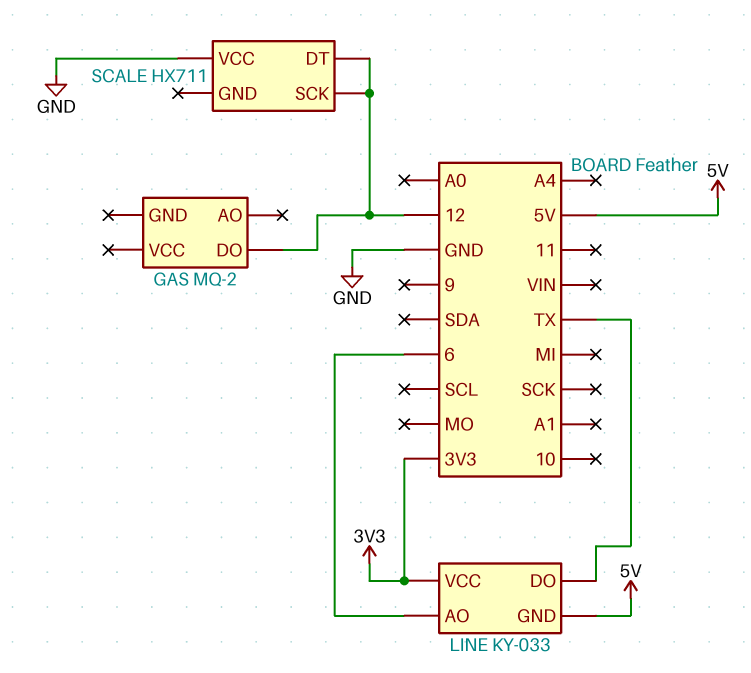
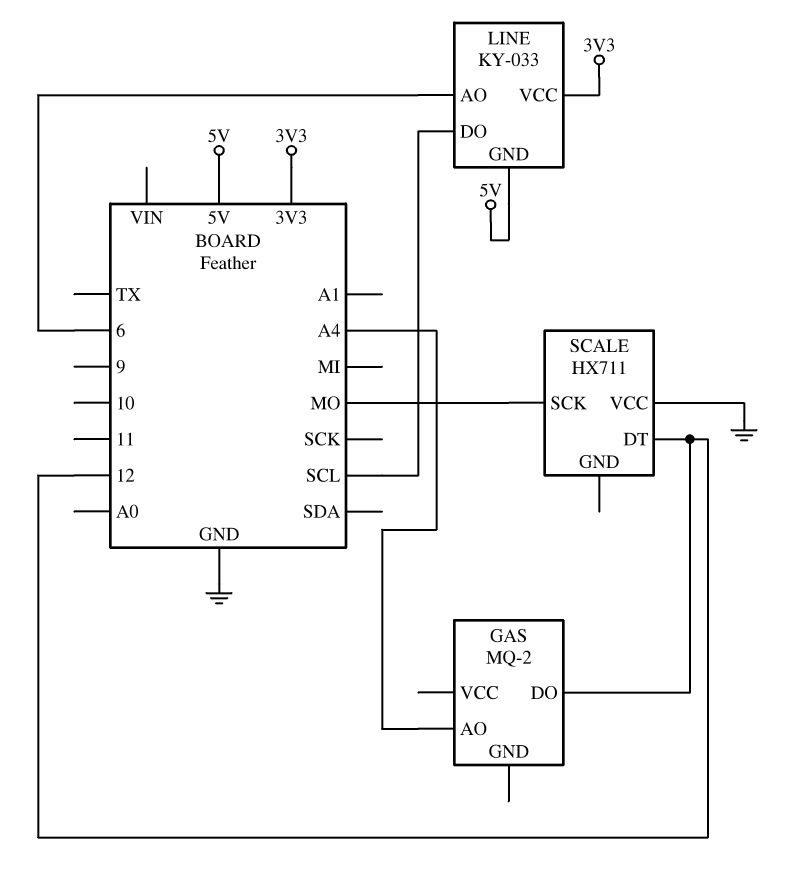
GAS pin AO: none -> A4
LINE pin DO: TX -> SCL
SCALE pin SCK: 12 -> MO

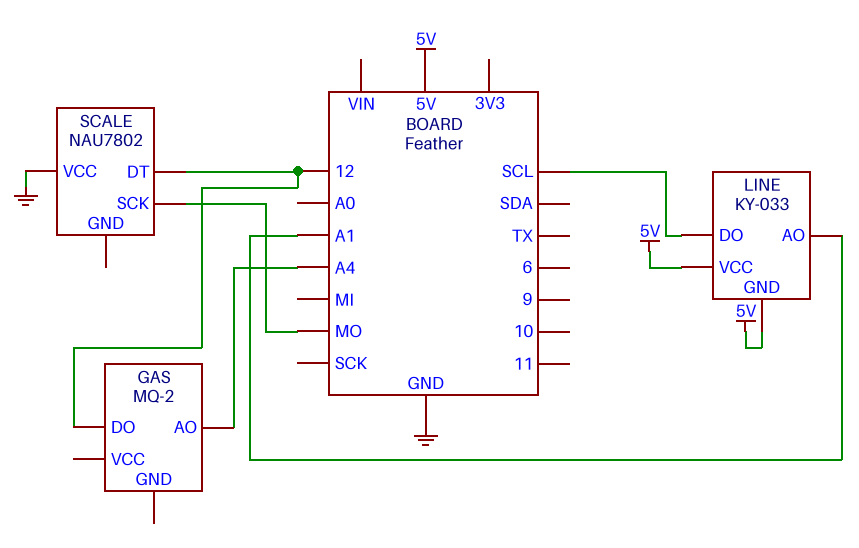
LINE pin AO: 6 -> A1
LINE pin VCC: 3V3 -> 5V
SCALE: HX711 -> NAU7802

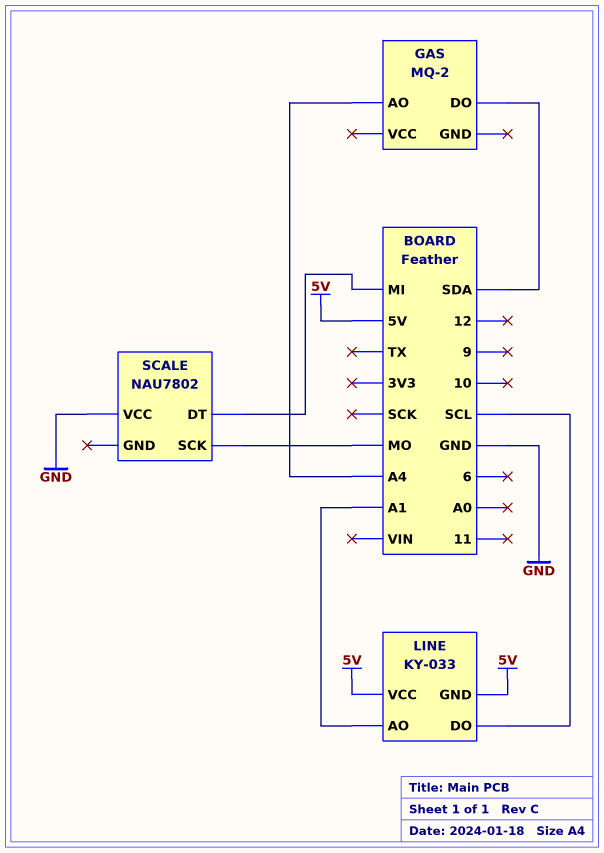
GAS pin DO: 12 -> SDA
SCALE pin DT: 12 -> MI

